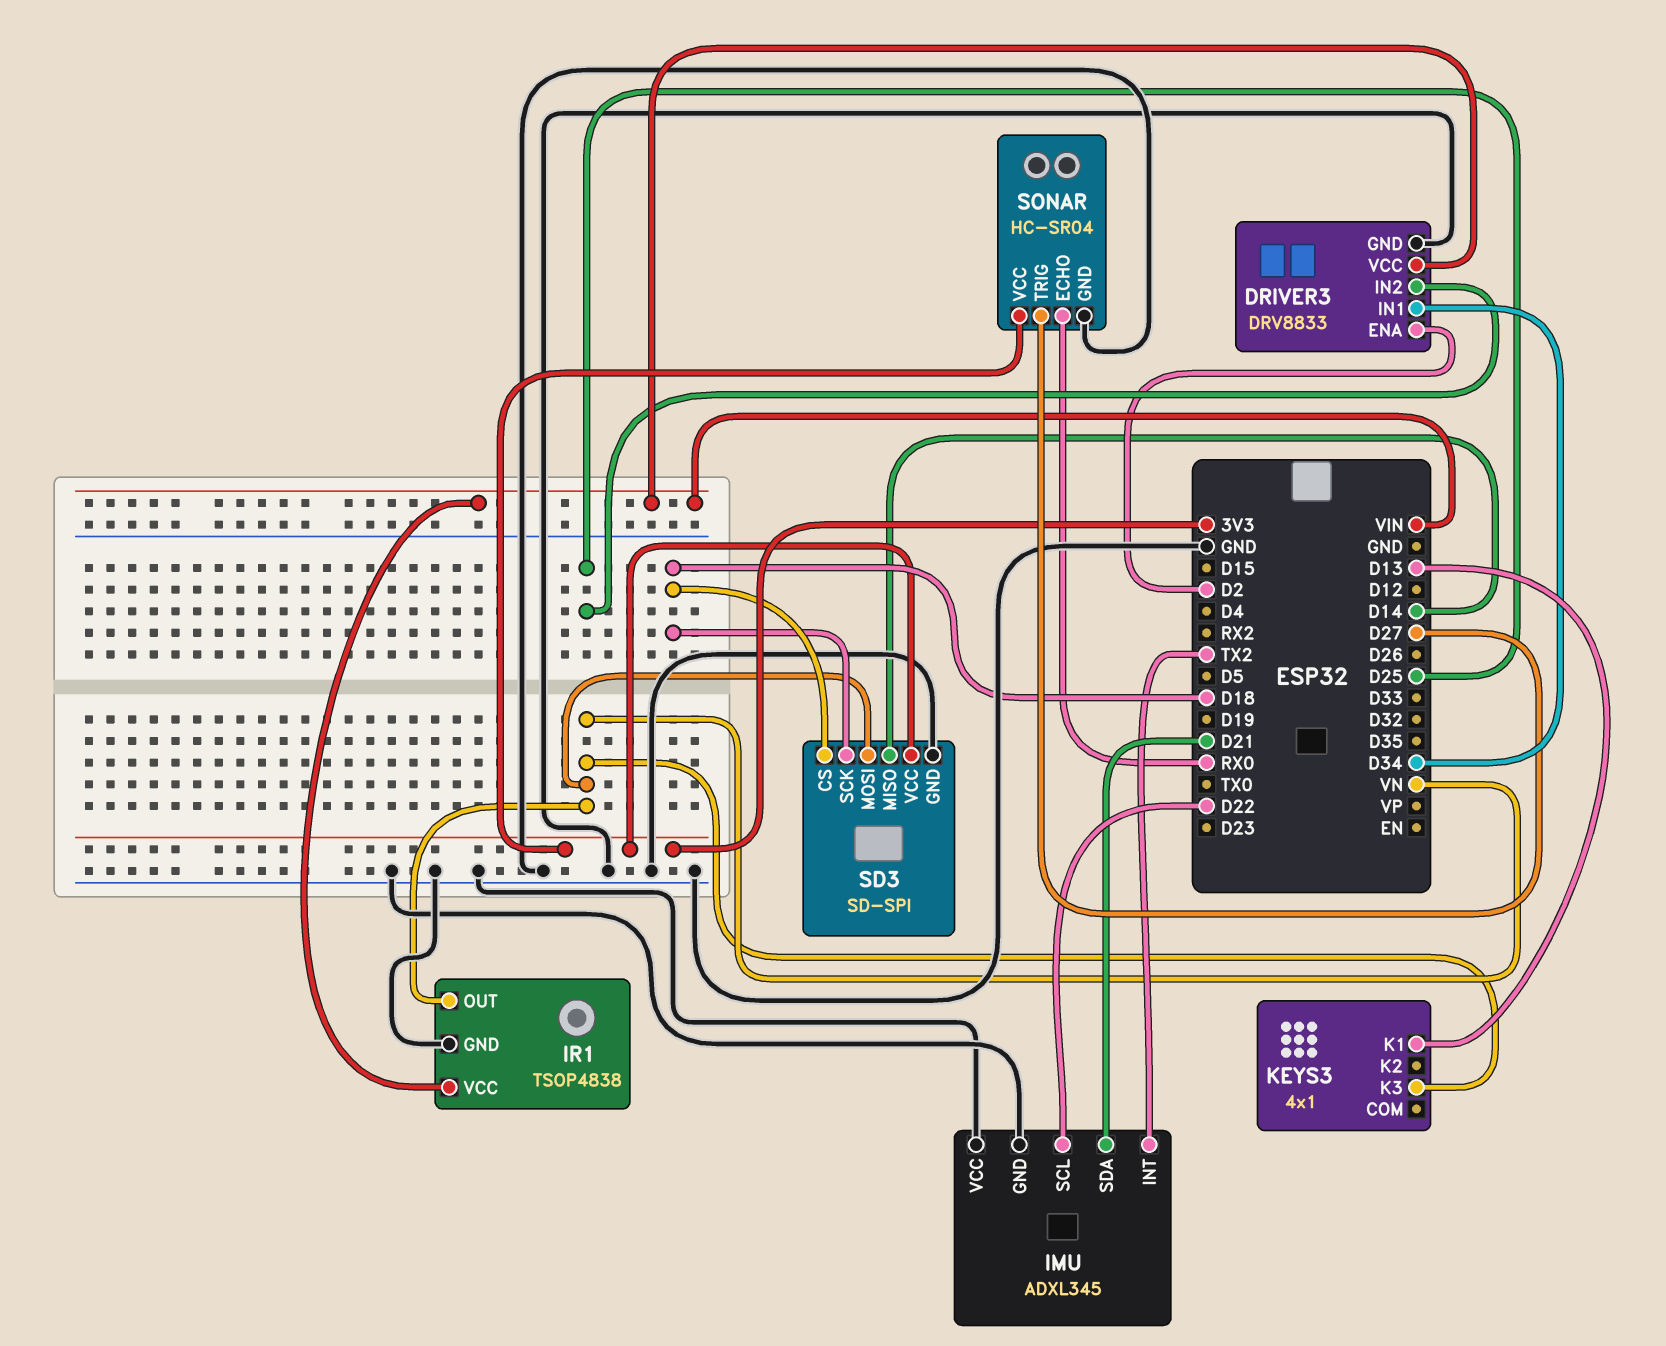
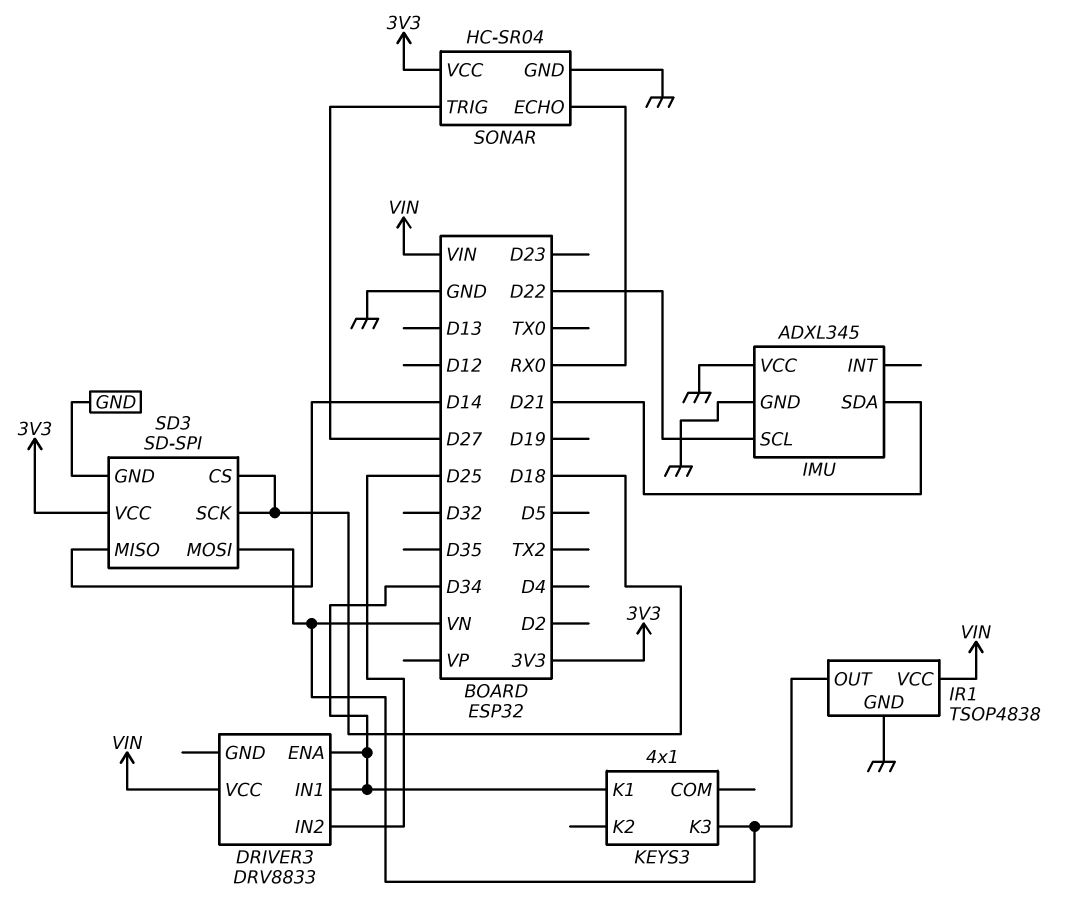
DRIVER3 pin ENA: D2 -> D34
DRIVER3 pin GND: GND -> none
IMU pin INT: TX2 -> none
KEYS3 pin K1: D13 -> D34

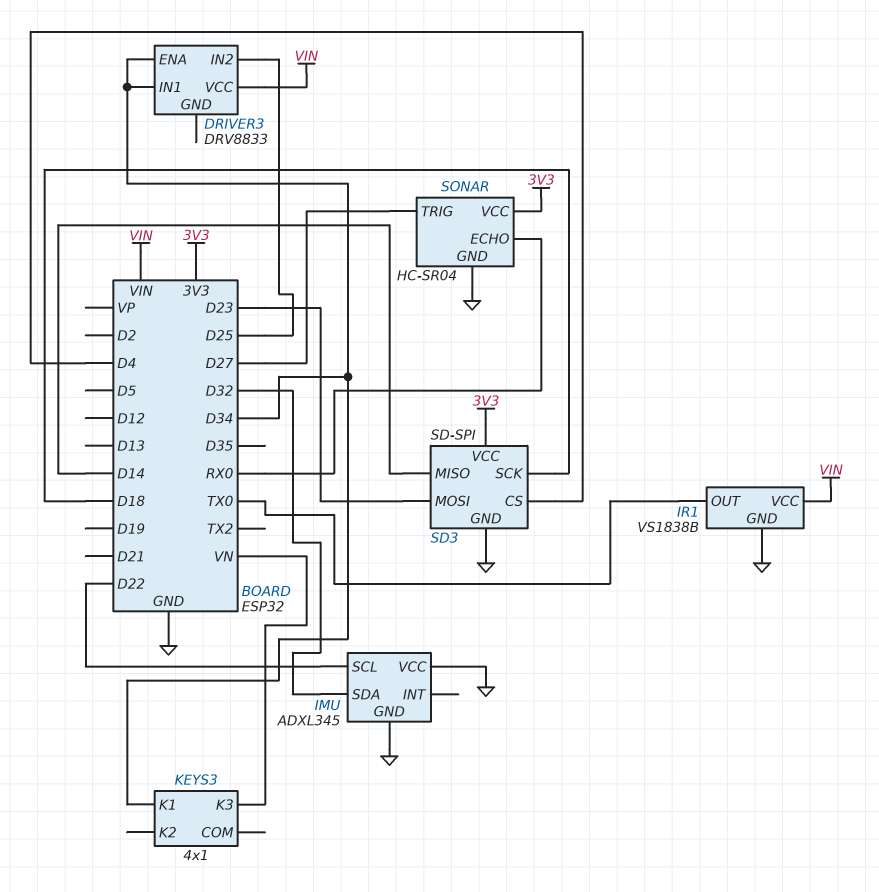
IMU pin SDA: D21 -> D32
IR1: TSOP4838 -> VS1838B
IR1 pin OUT: VN -> TX0
SD3 pin CS: D18 -> D4
SD3 pin MOSI: VN -> D23

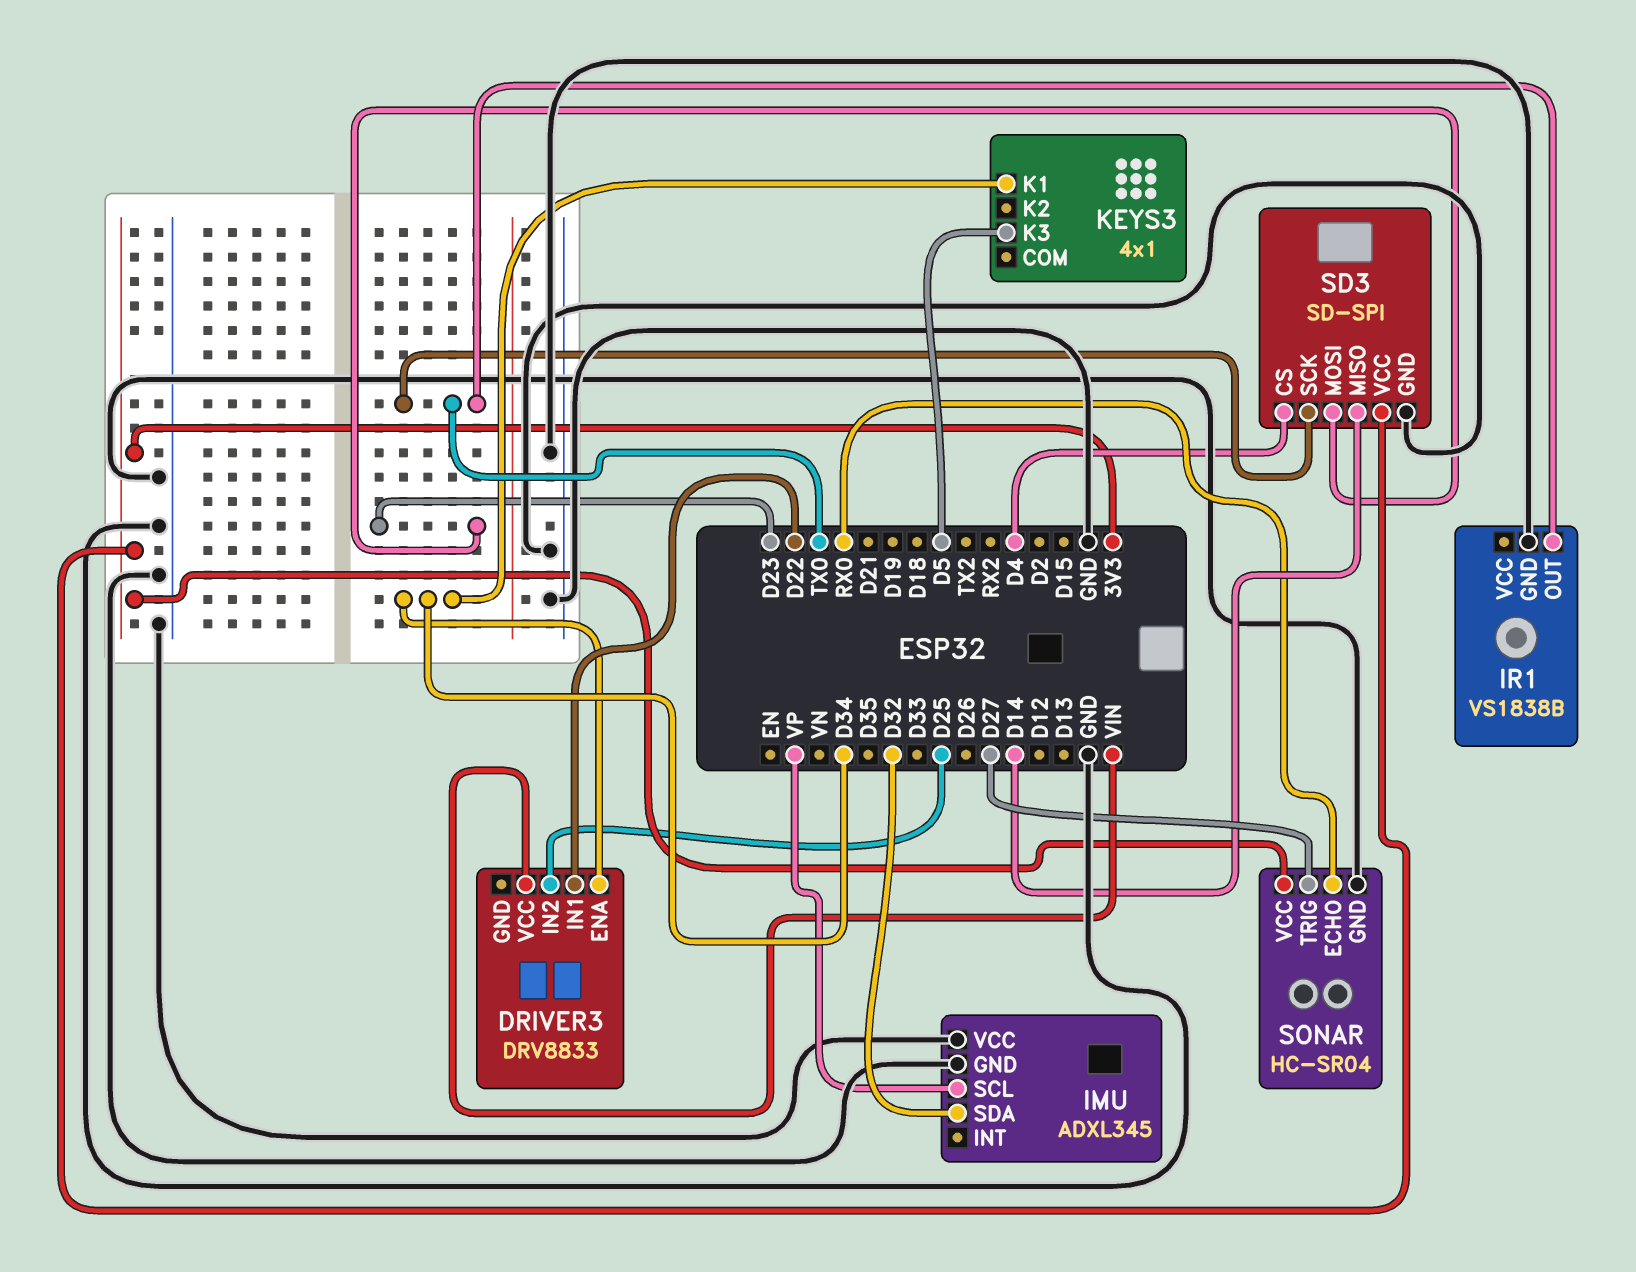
DRIVER3 pin IN1: D34 -> D22
IMU pin SCL: D22 -> VP
IR1 pin VCC: VIN -> none
KEYS3 pin K3: VN -> D5
SD3 pin SCK: D18 -> TX0

